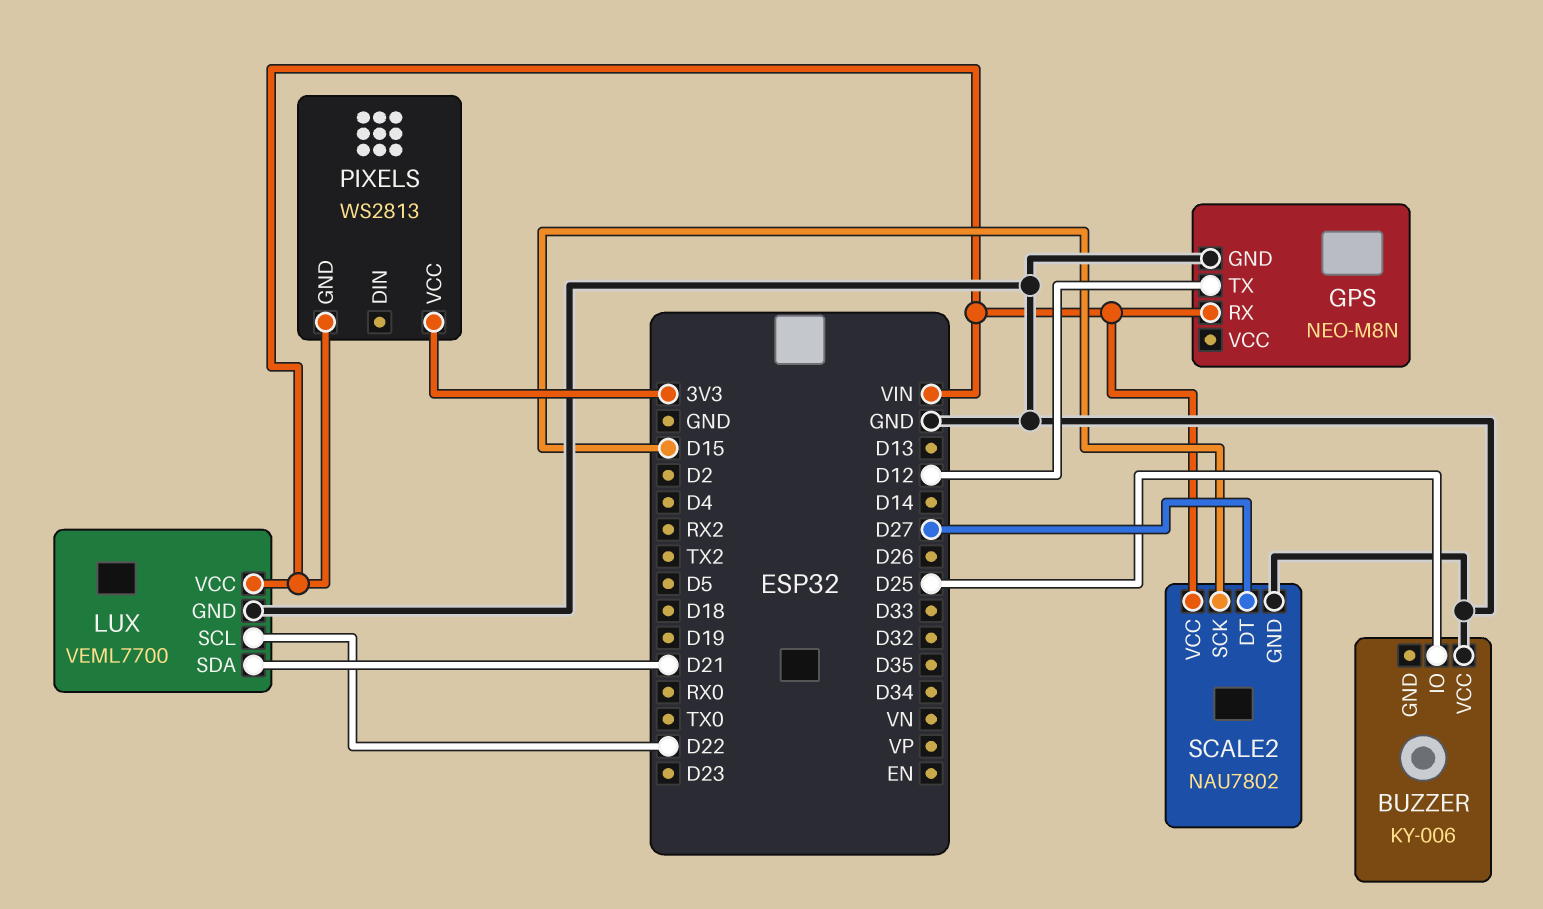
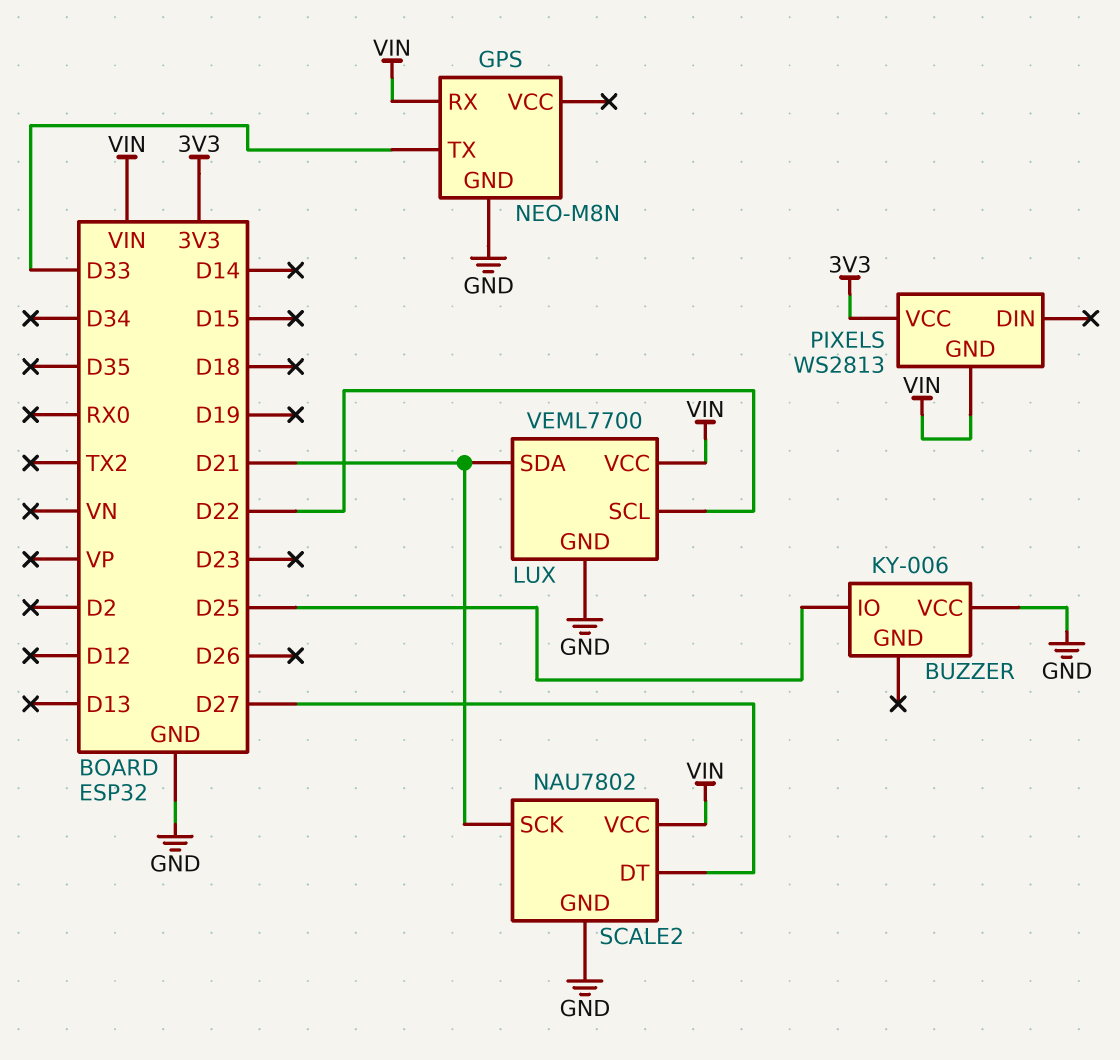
GPS pin TX: D12 -> D33
SCALE2 pin SCK: D15 -> D21

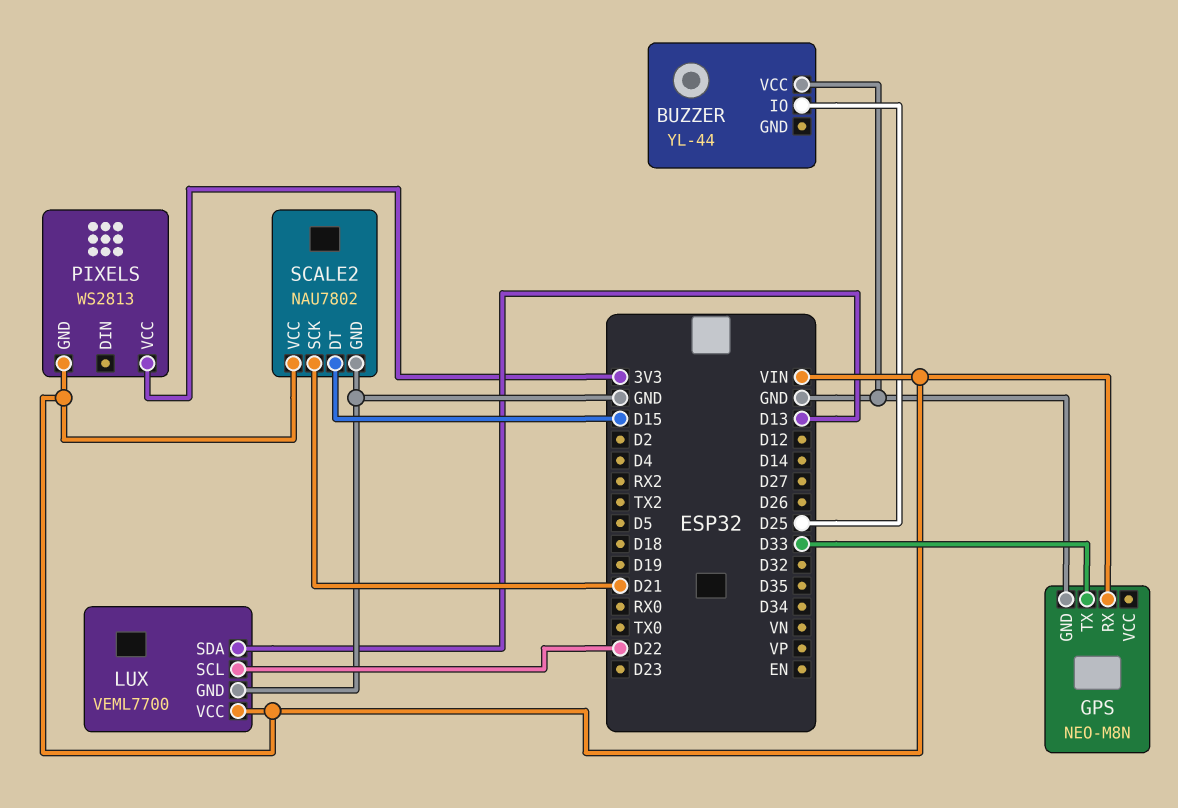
BUZZER: KY-006 -> YL-44
LUX pin SDA: D21 -> D13
SCALE2 pin DT: D27 -> D15

